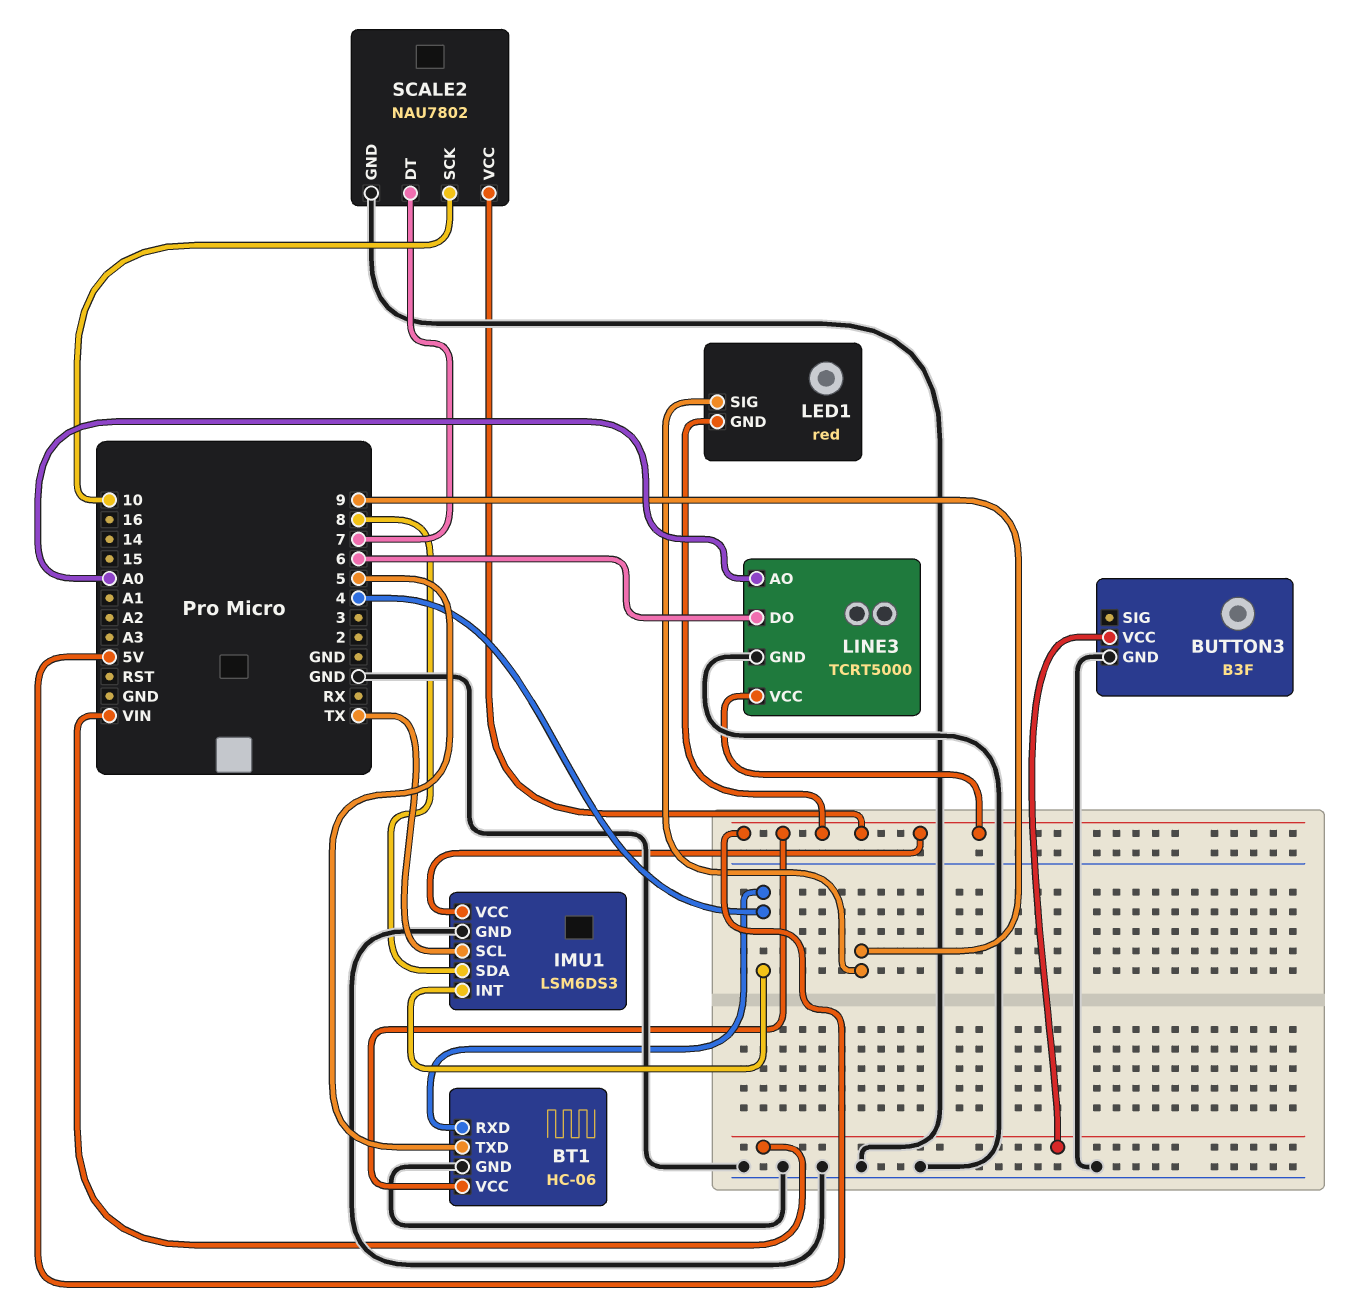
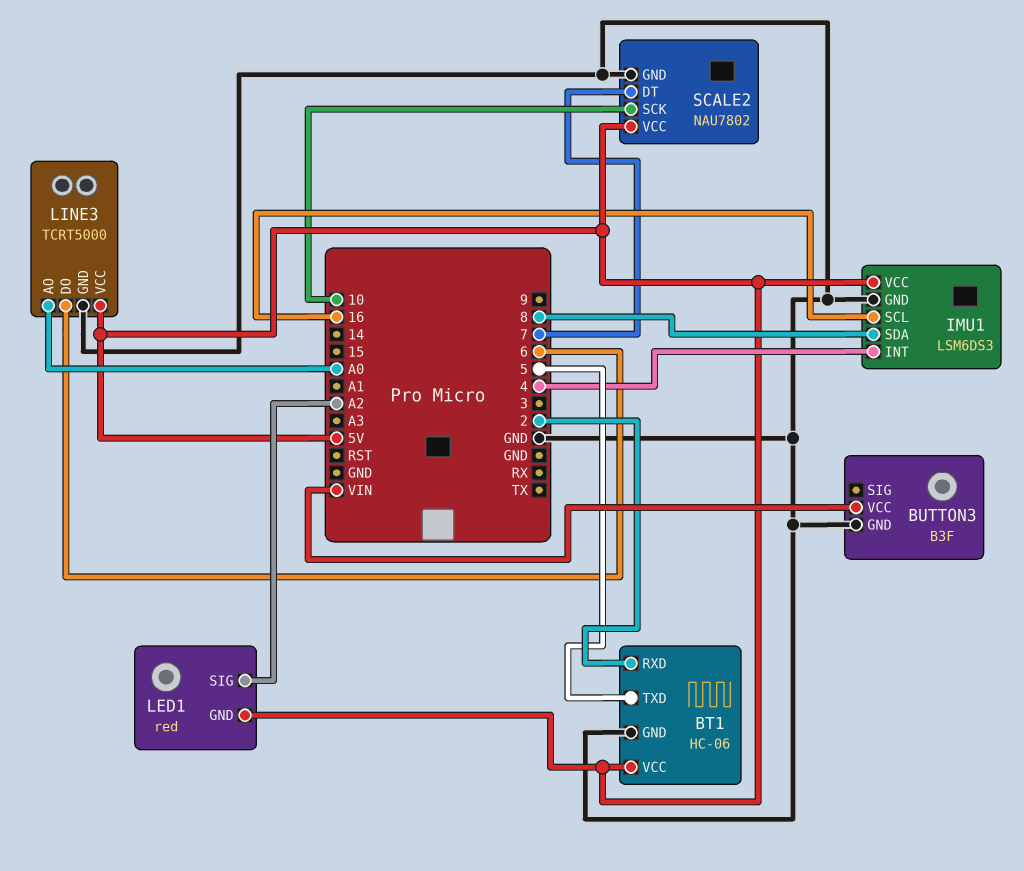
BT1 pin RXD: 4 -> 2
IMU1 pin SCL: TX -> 16
LED1 pin SIG: 9 -> A2

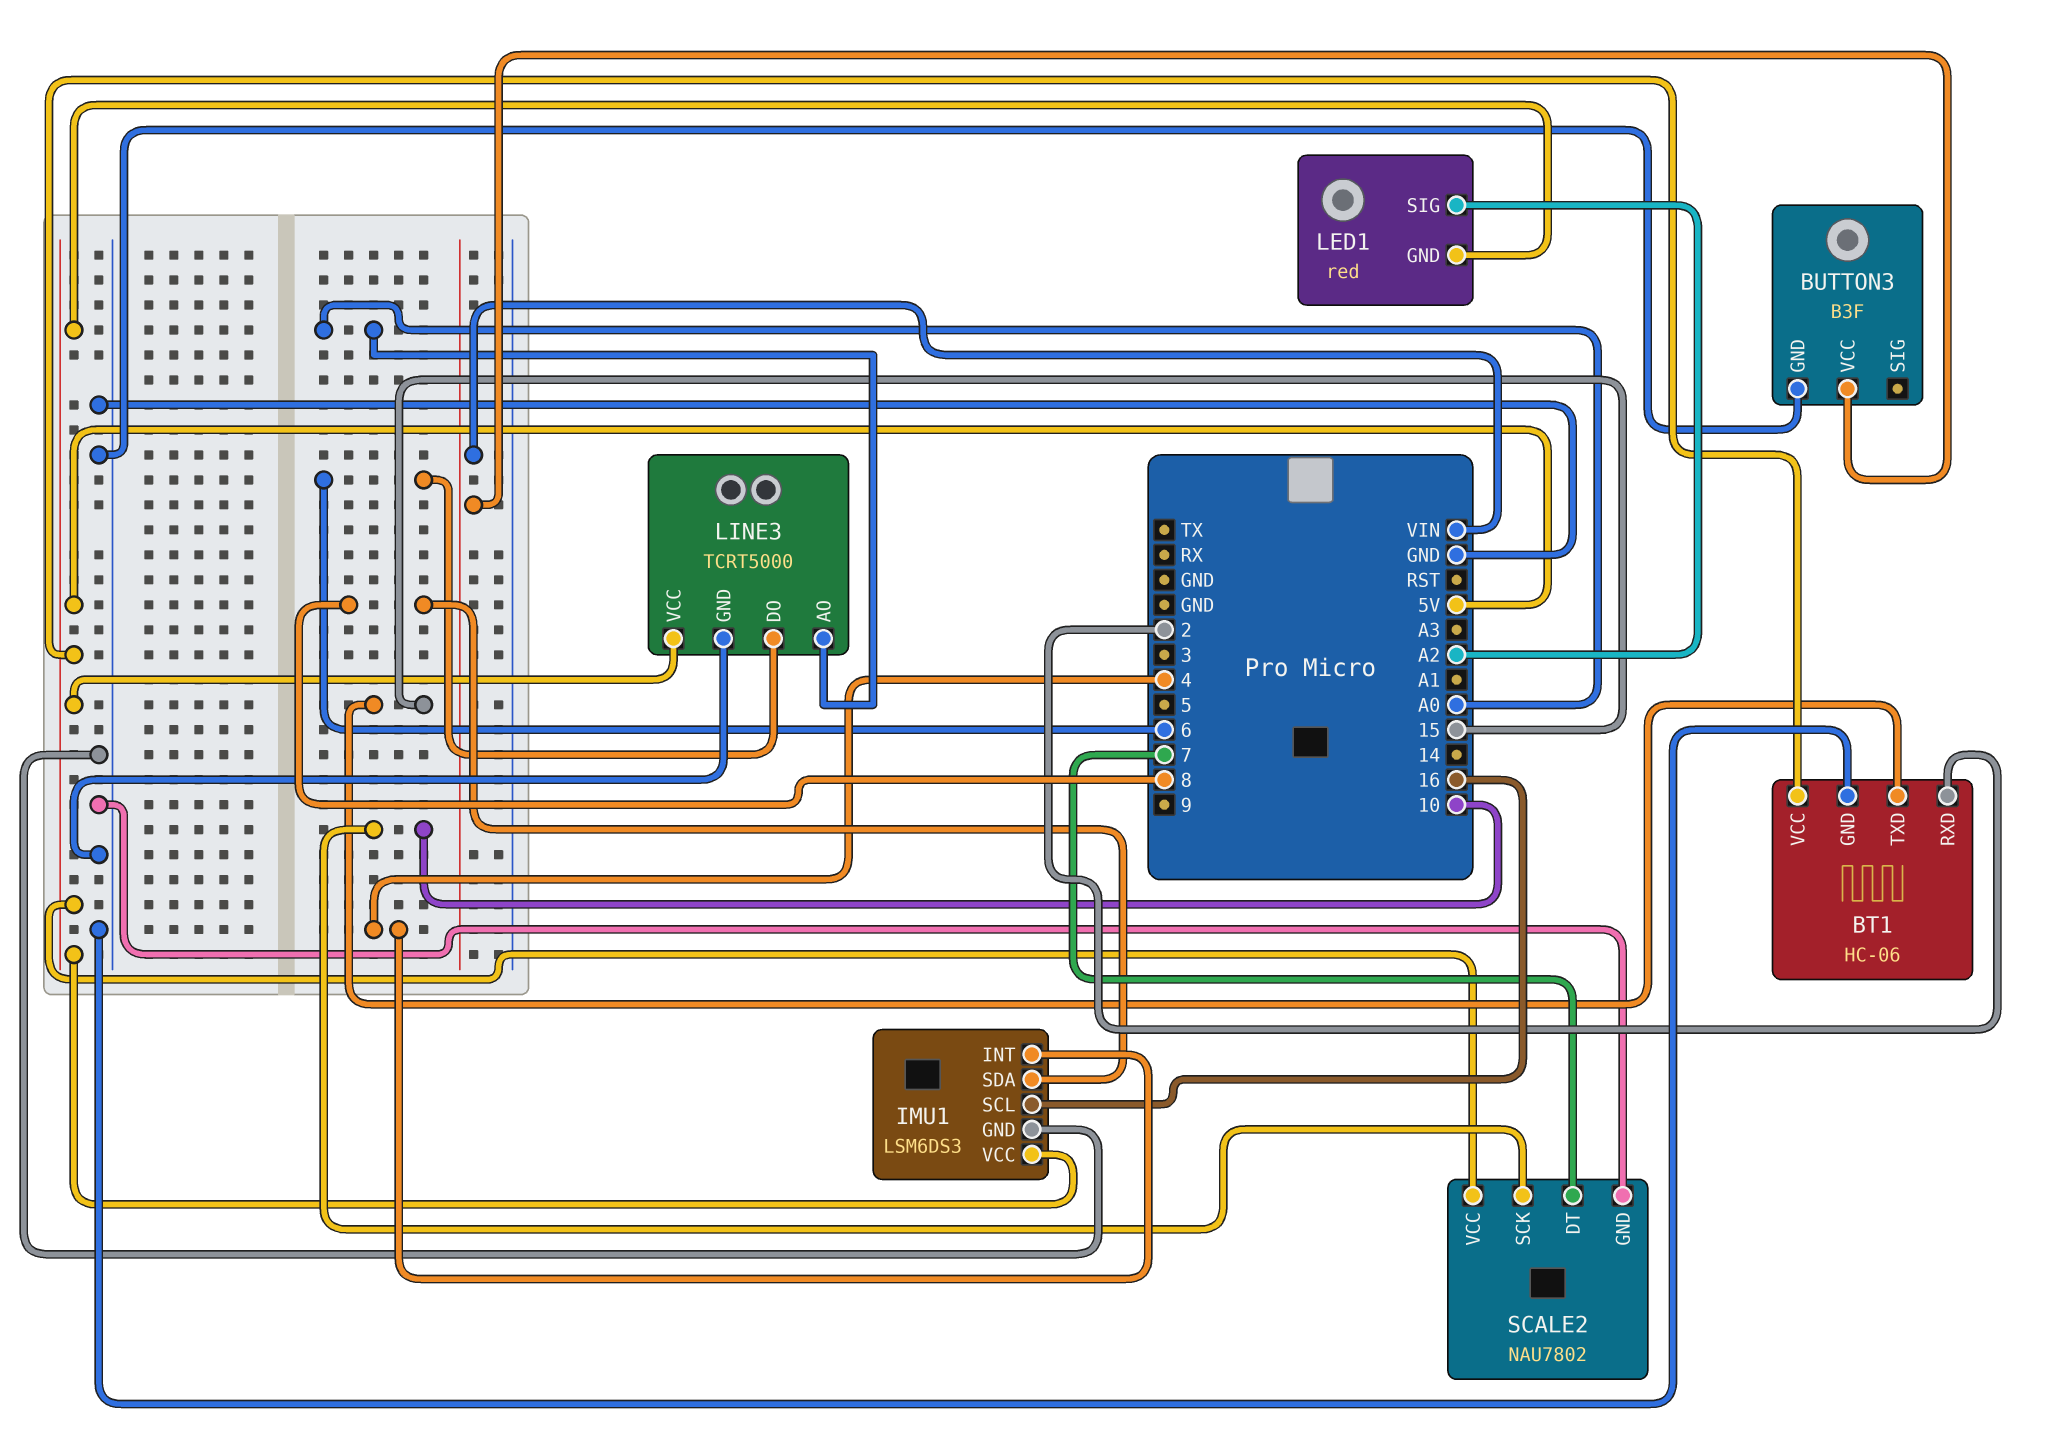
BT1 pin TXD: 5 -> 15

